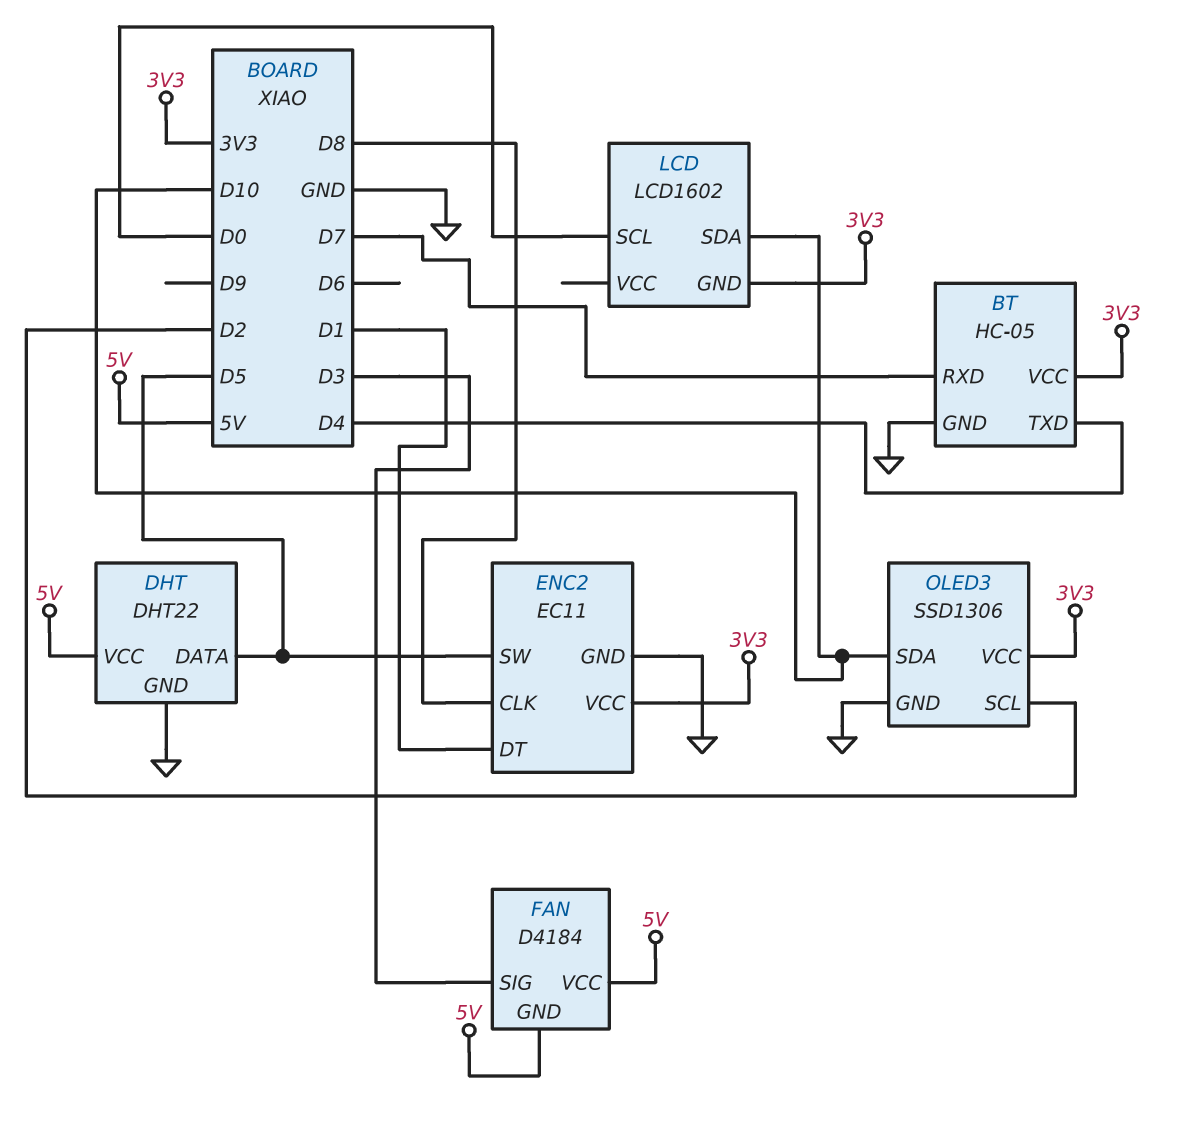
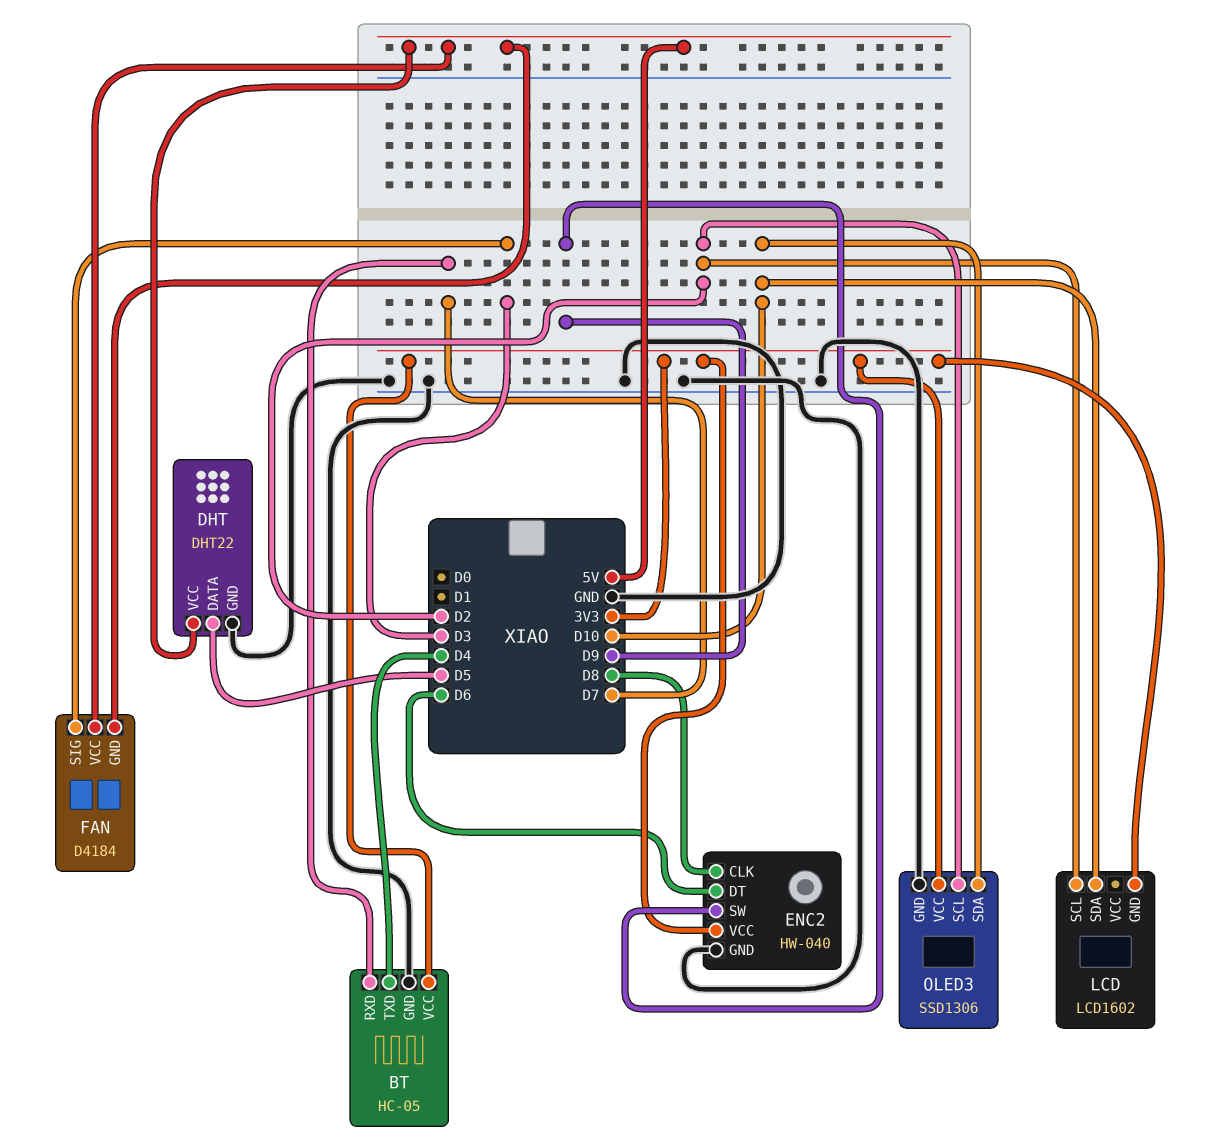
ENC2: EC11 -> HW-040
ENC2 pin DT: D1 -> D6
ENC2 pin SW: D5 -> D9
LCD pin SCL: D0 -> D2

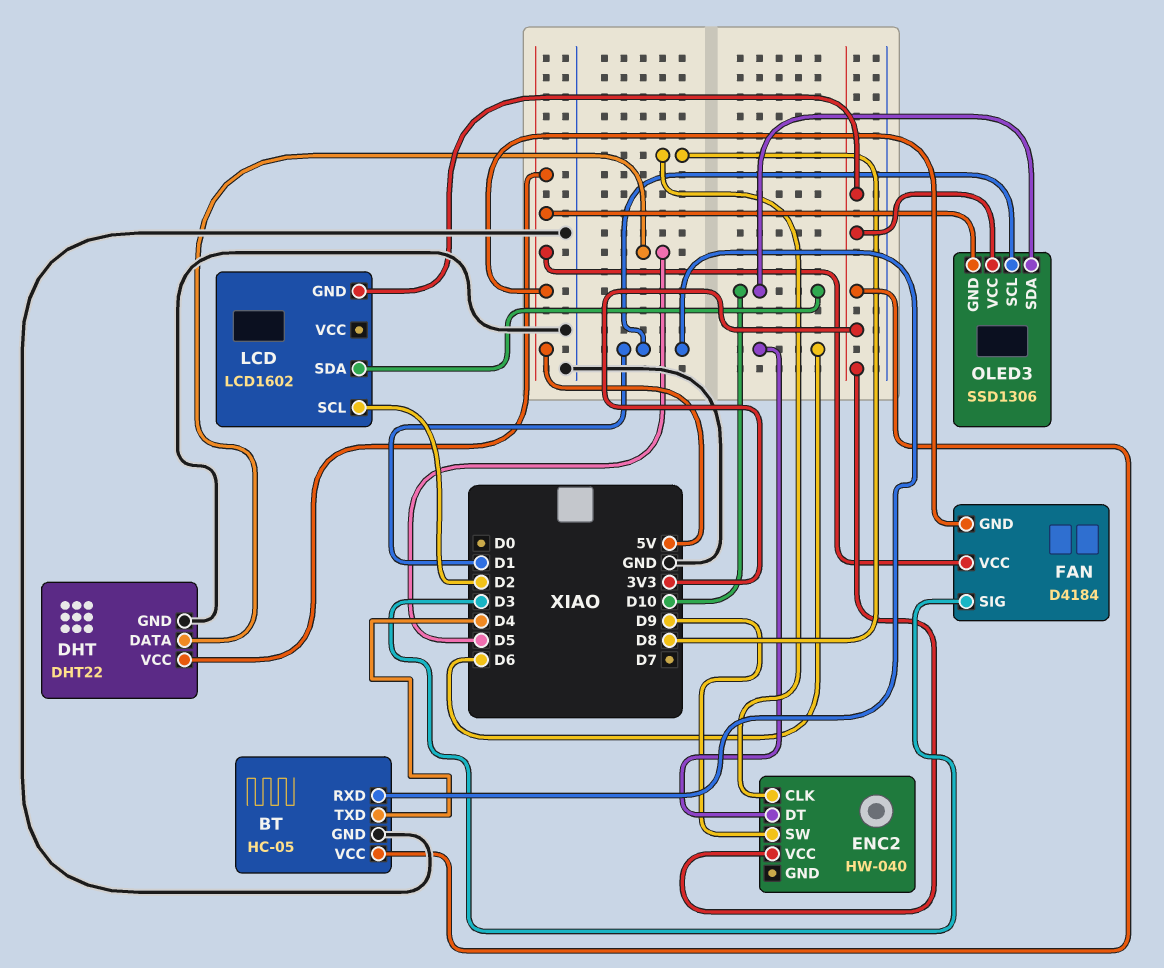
BT pin RXD: D7 -> D1
ENC2 pin GND: GND -> none
OLED3 pin GND: GND -> 5V
OLED3 pin SCL: D2 -> D1

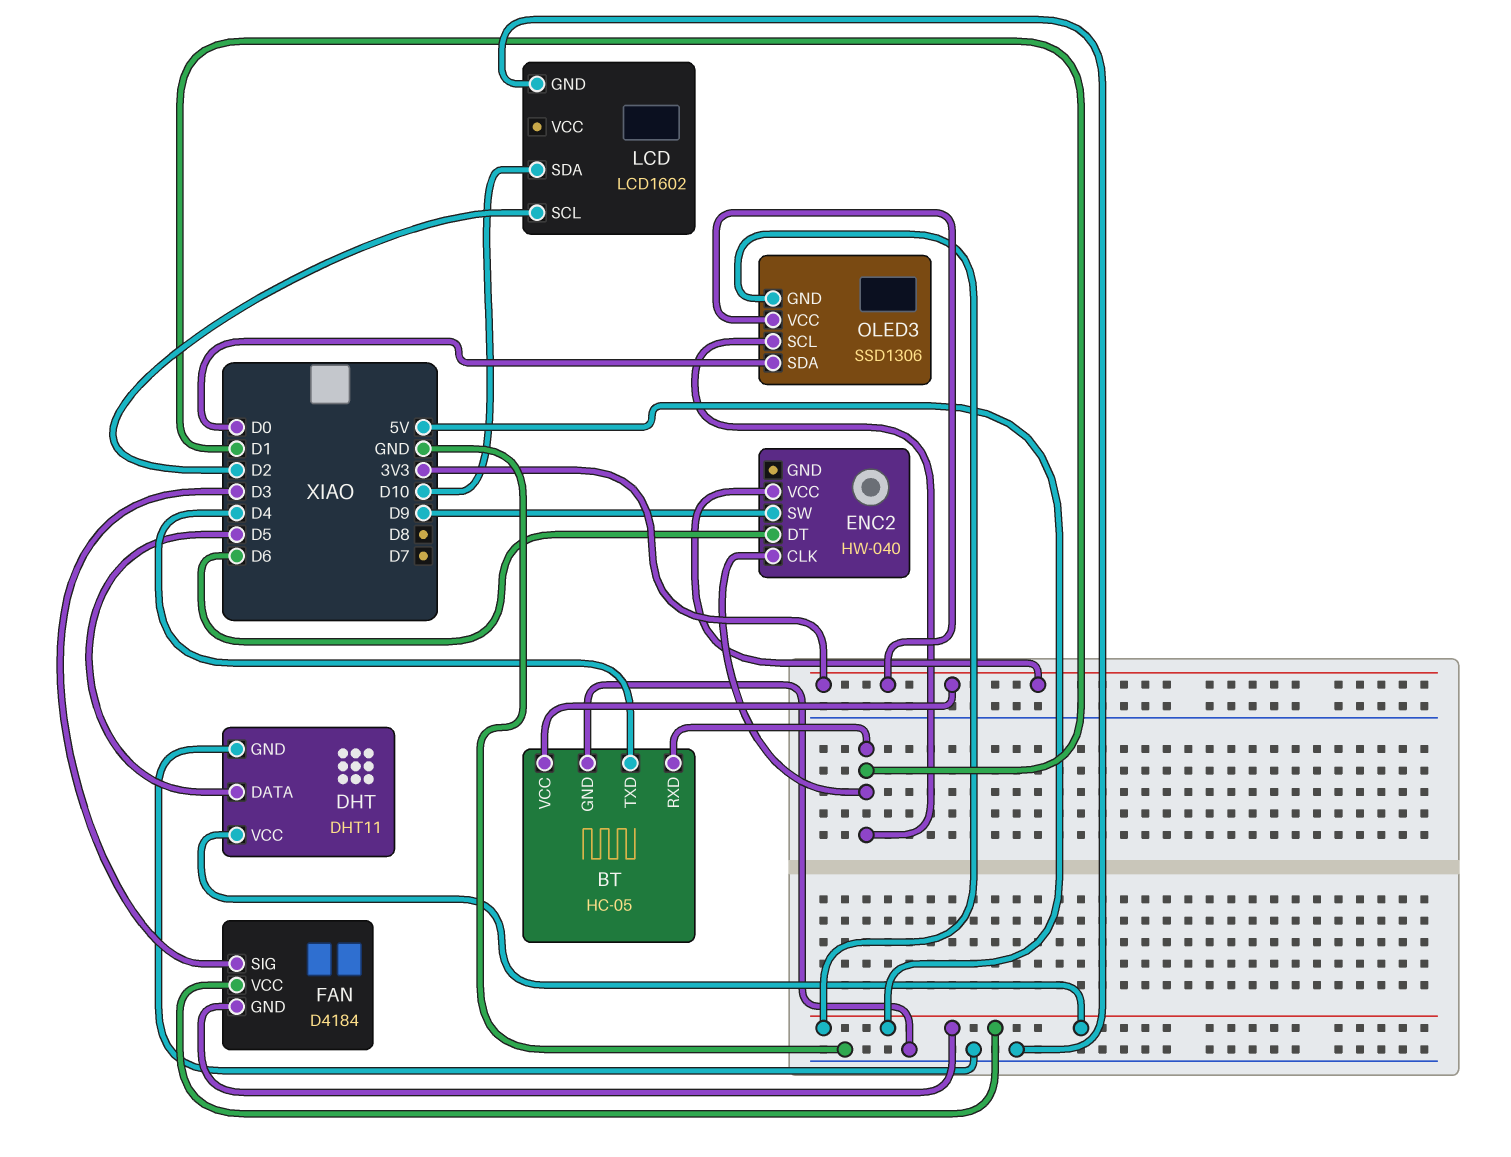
DHT: DHT22 -> DHT11
ENC2 pin CLK: D8 -> D1
LCD pin GND: 3V3 -> GND
OLED3 pin SDA: D10 -> D0

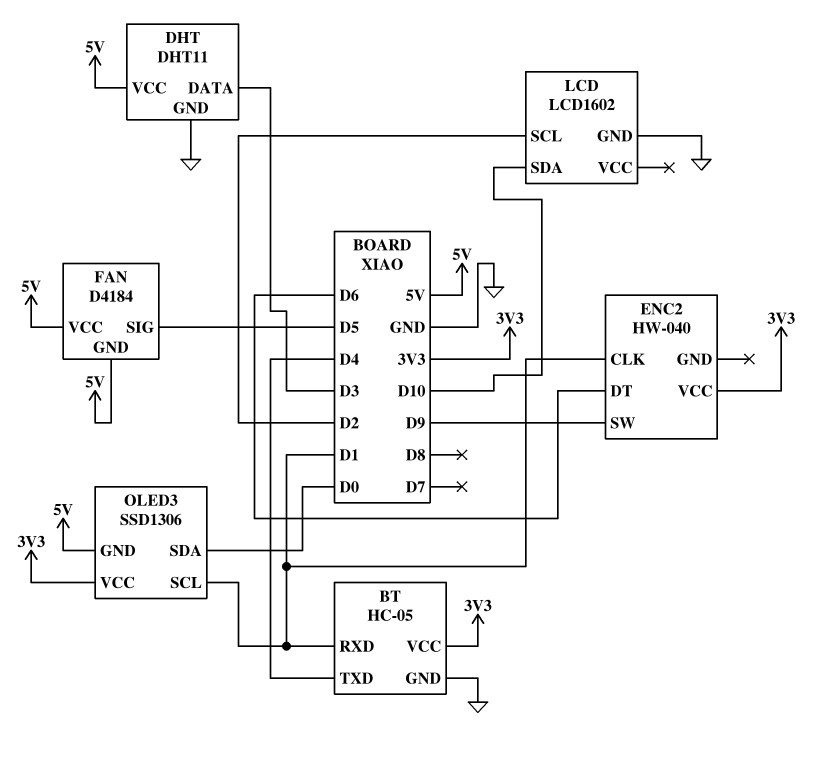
DHT pin DATA: D5 -> D3
FAN pin SIG: D3 -> D5

